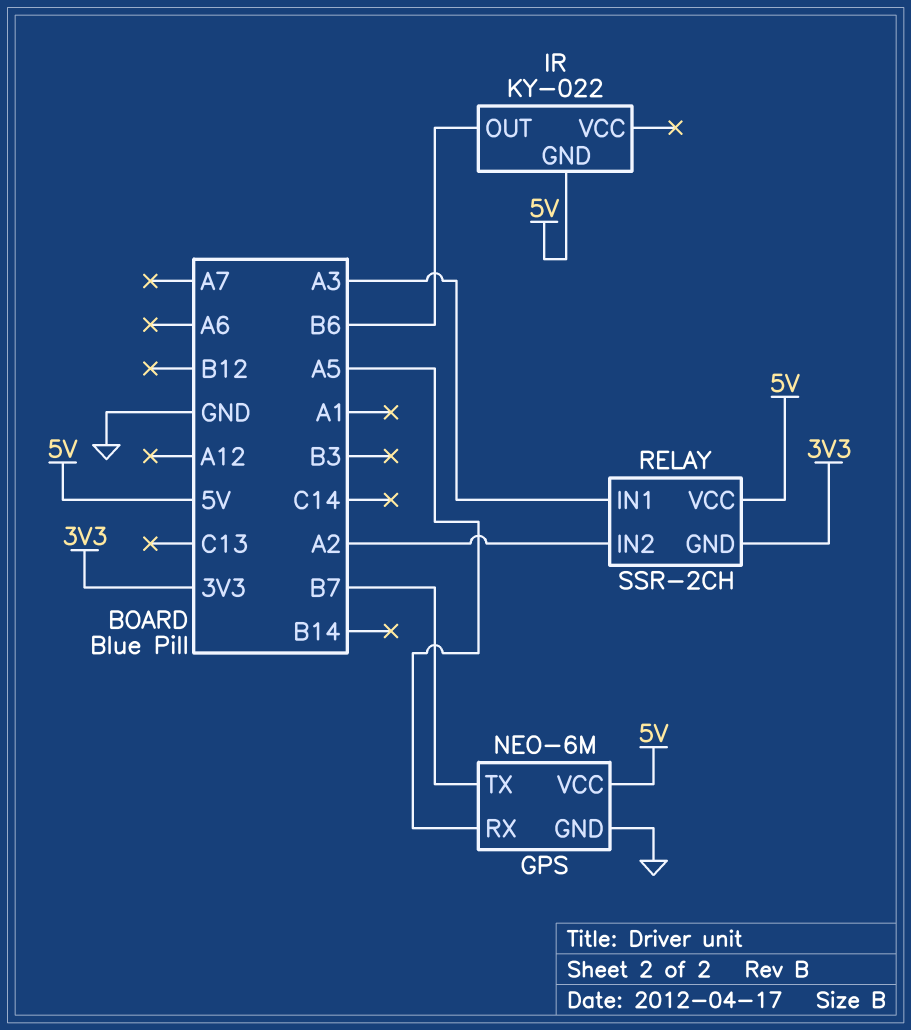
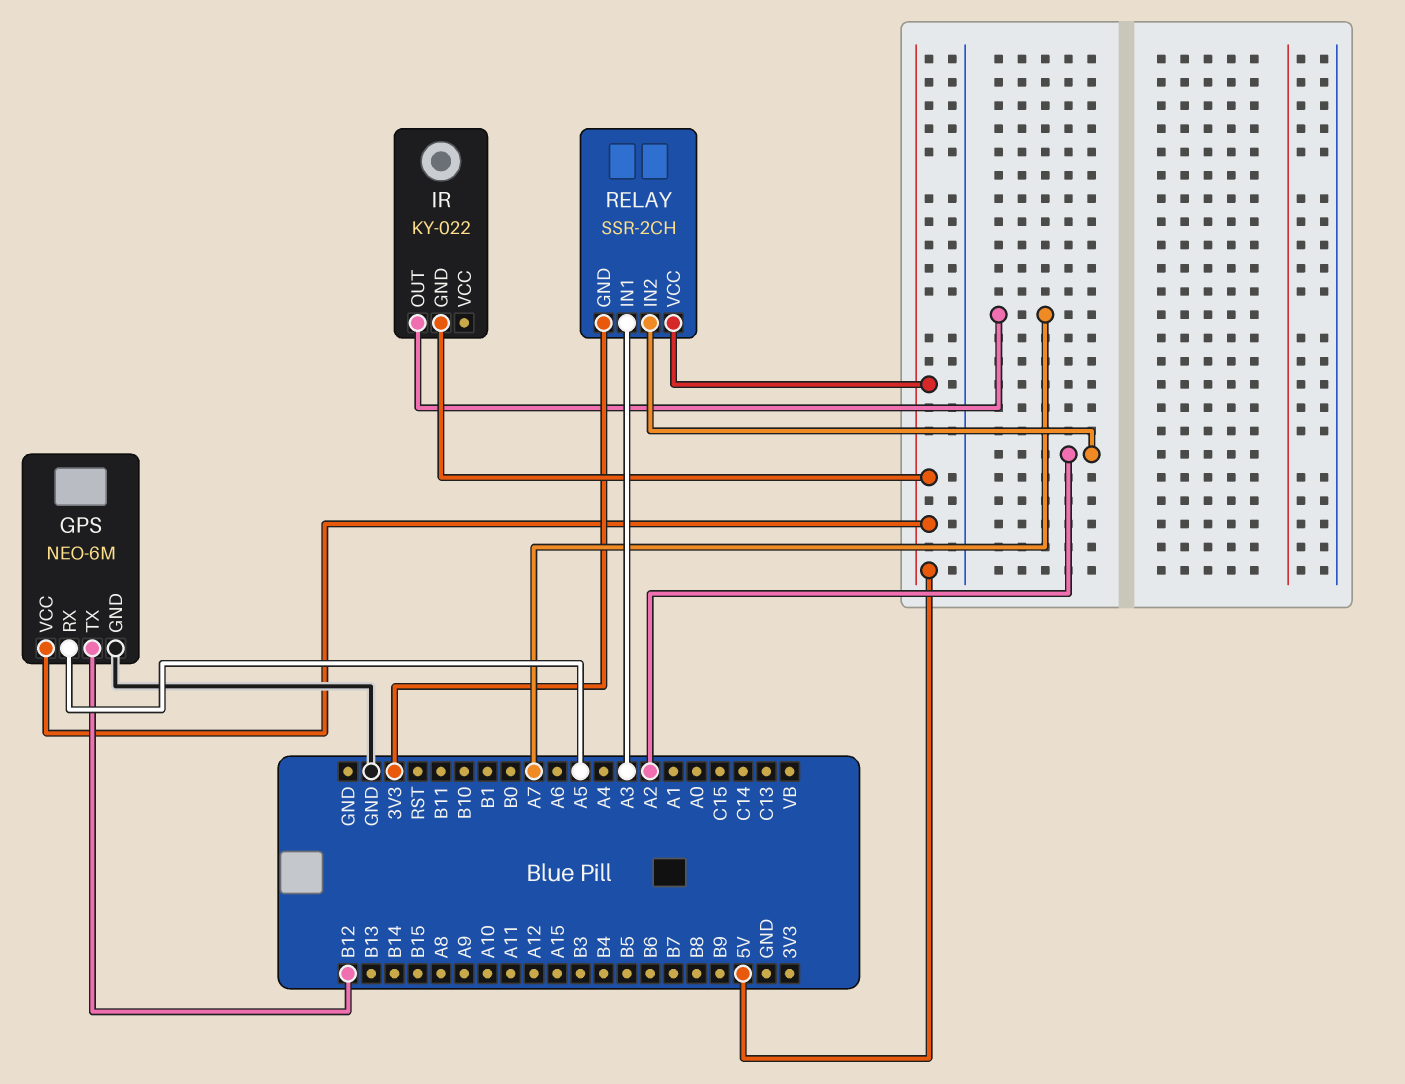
GPS pin TX: B7 -> B12
IR pin OUT: B6 -> A7

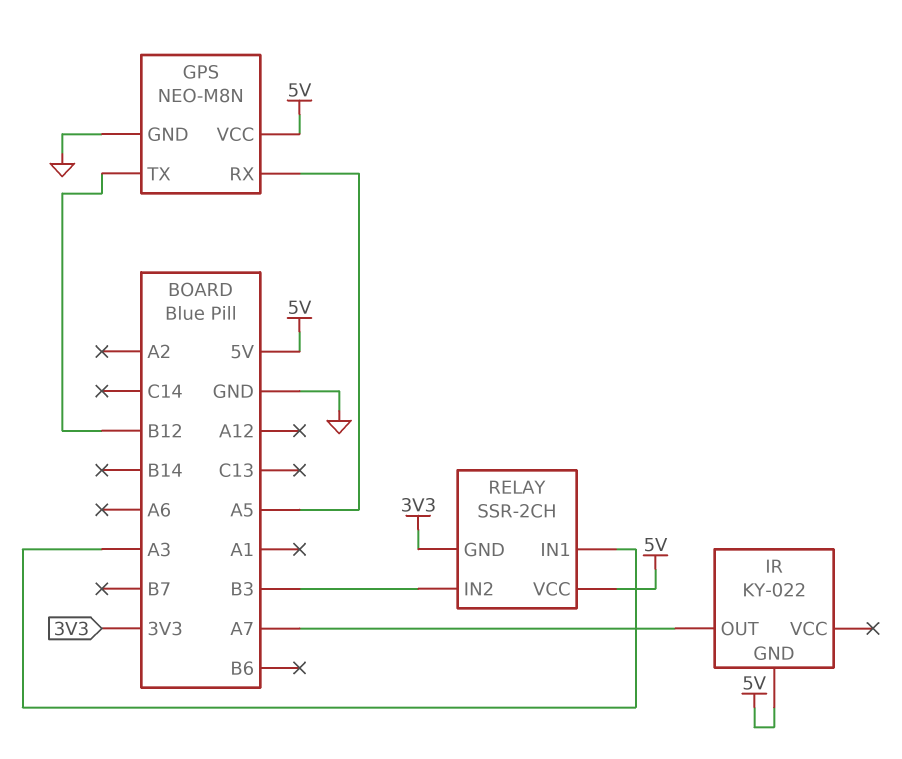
GPS: NEO-6M -> NEO-M8N
RELAY pin IN2: A2 -> B3

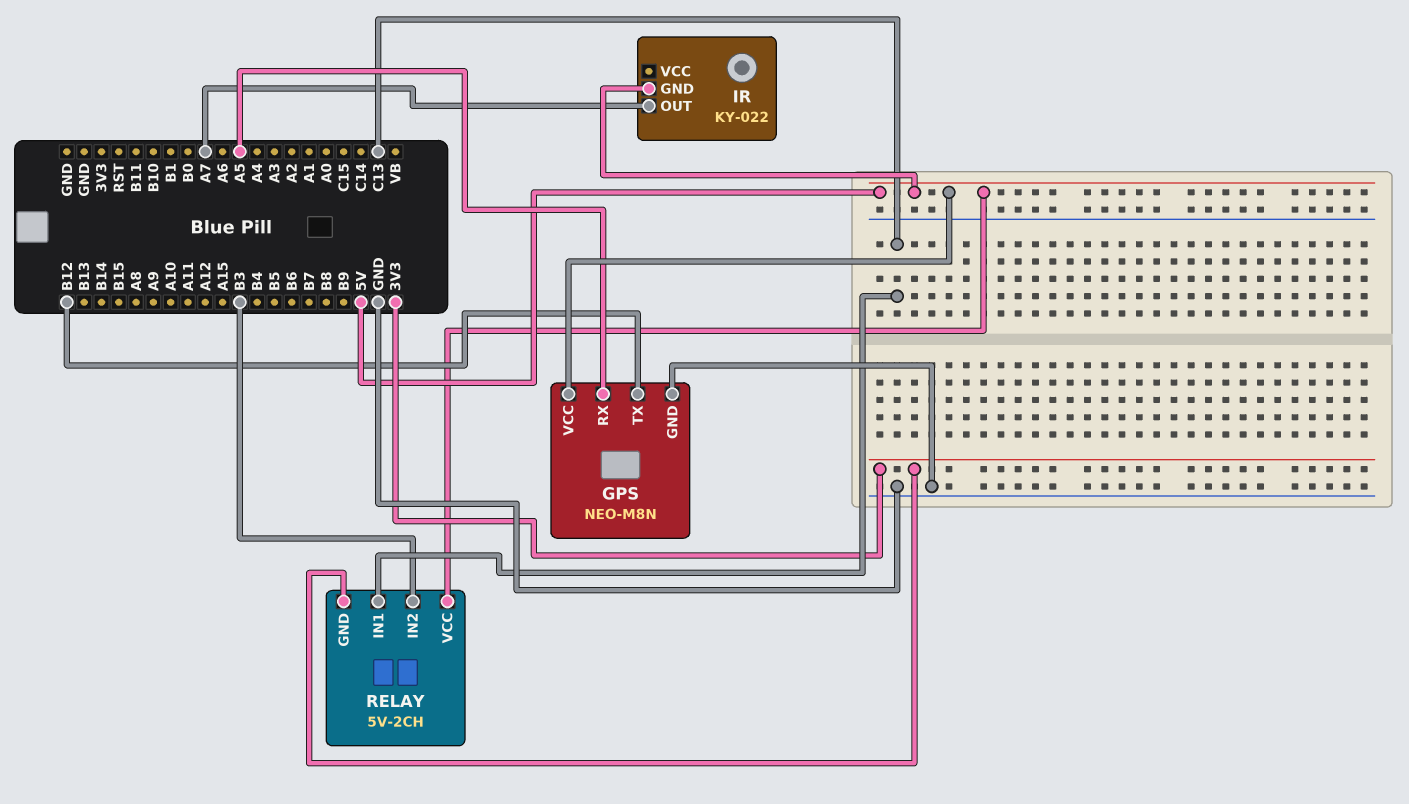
RELAY: SSR-2CH -> 5V-2CH
RELAY pin IN1: A3 -> C13

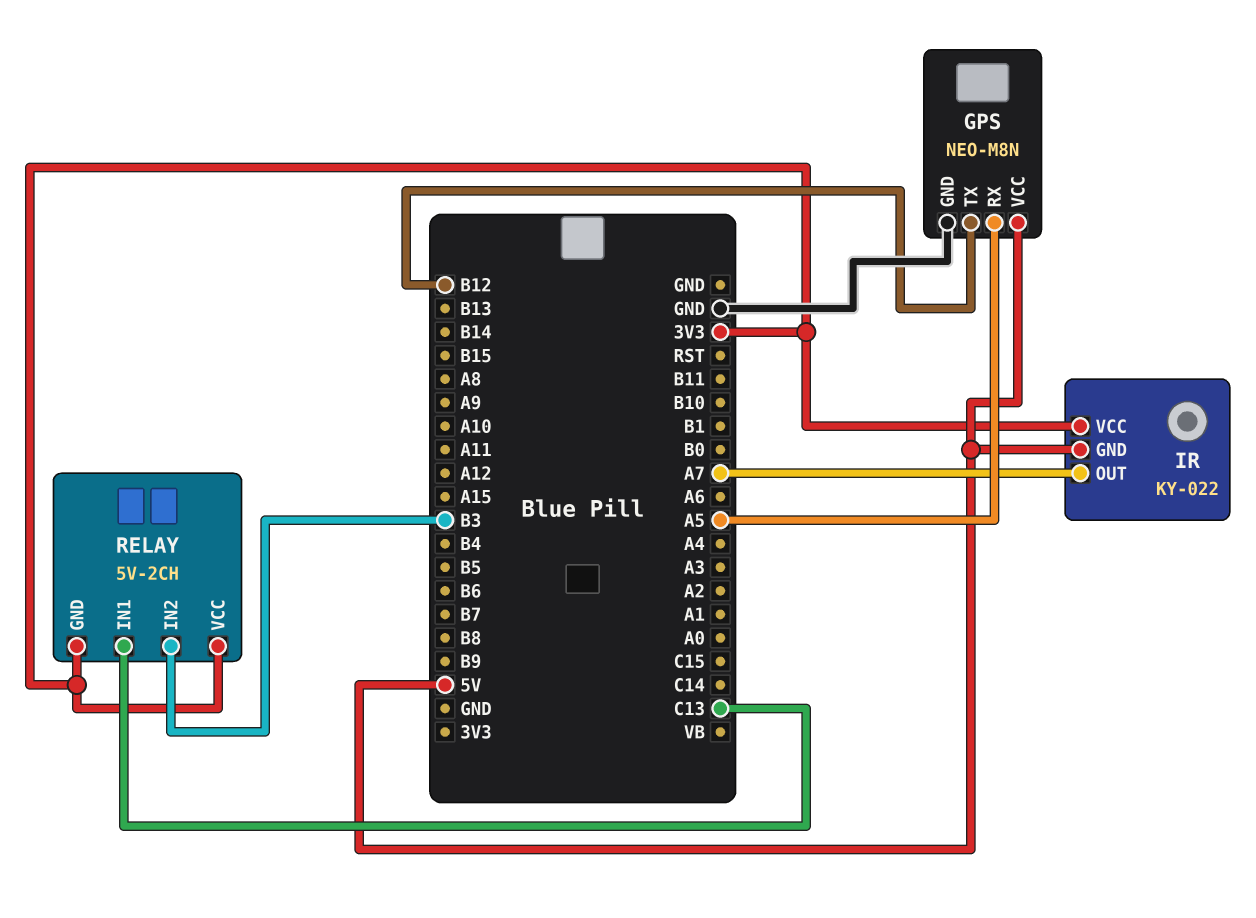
IR pin VCC: none -> 3V3
RELAY pin VCC: 5V -> 3V3

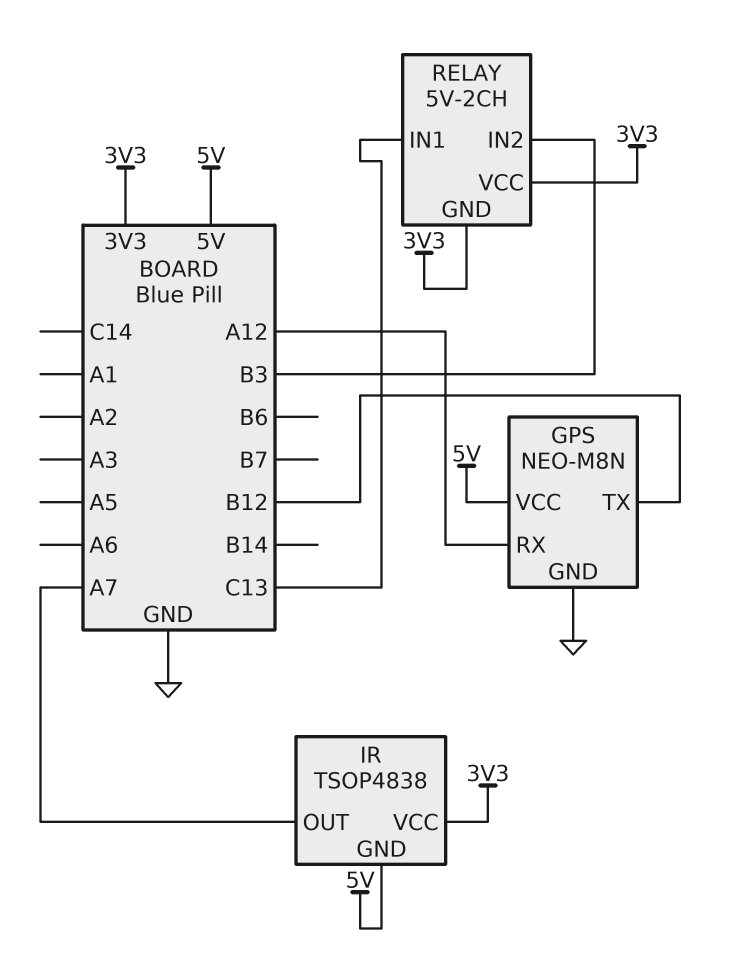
GPS pin RX: A5 -> A12
IR: KY-022 -> TSOP4838

